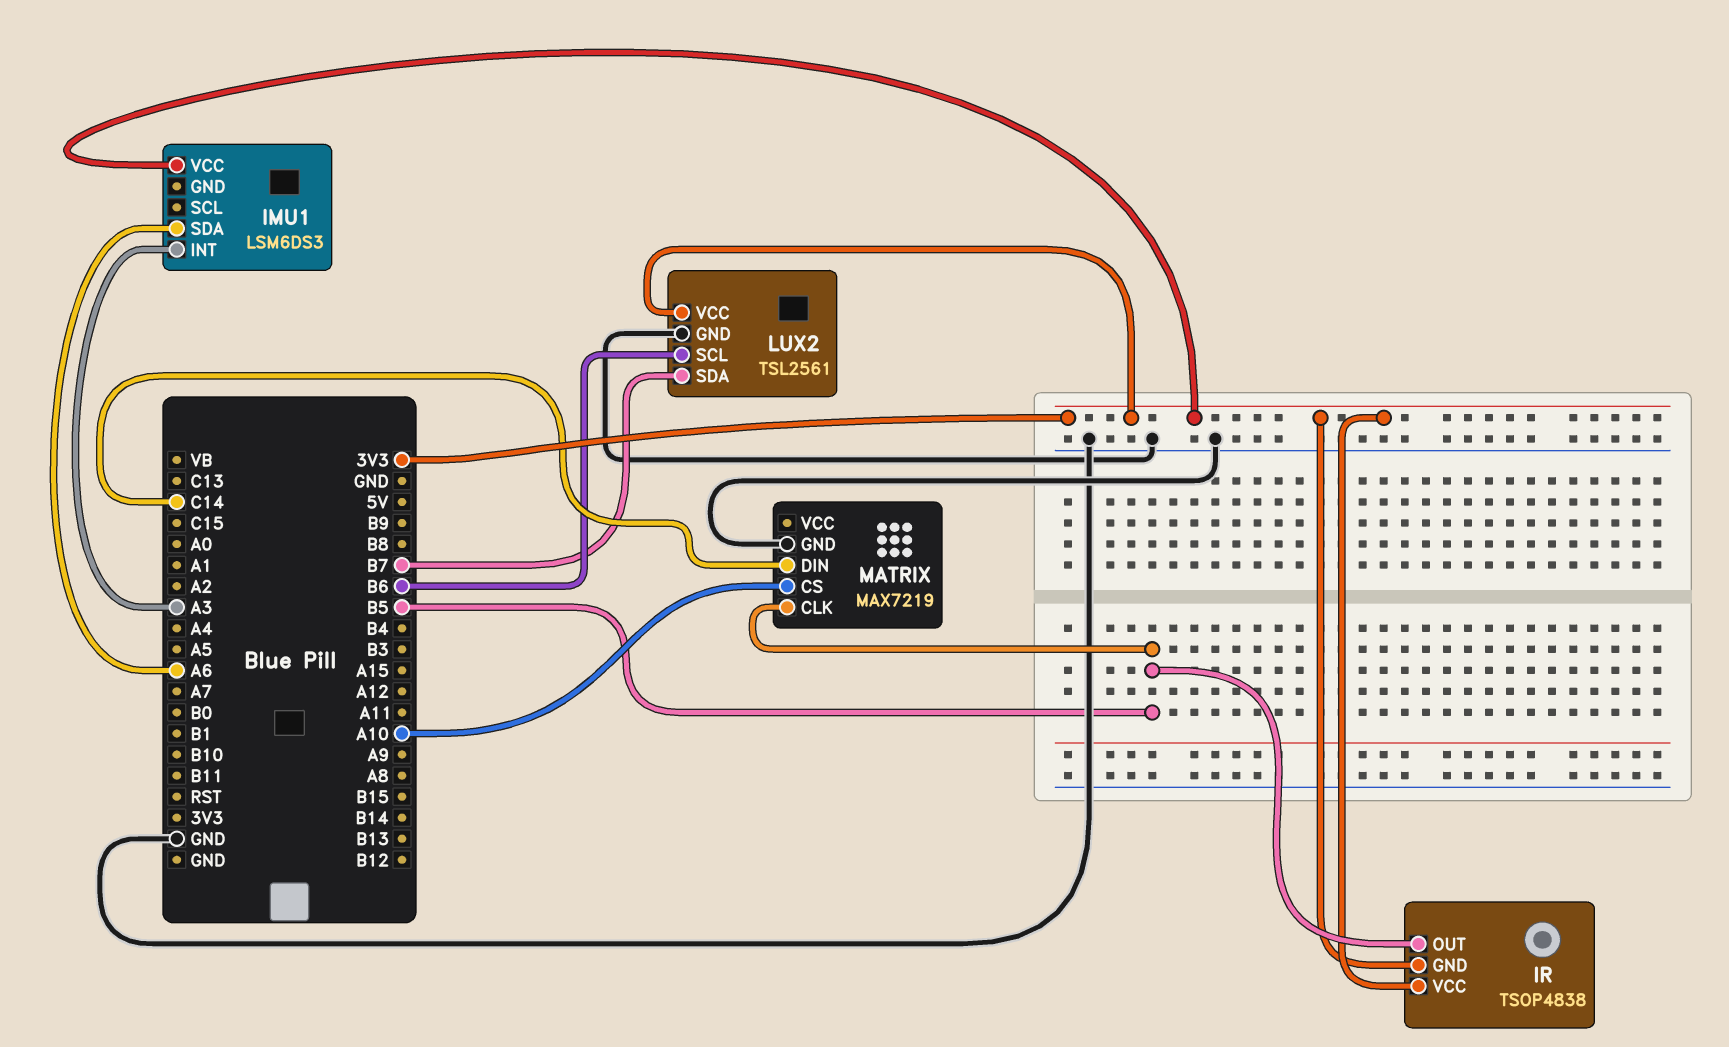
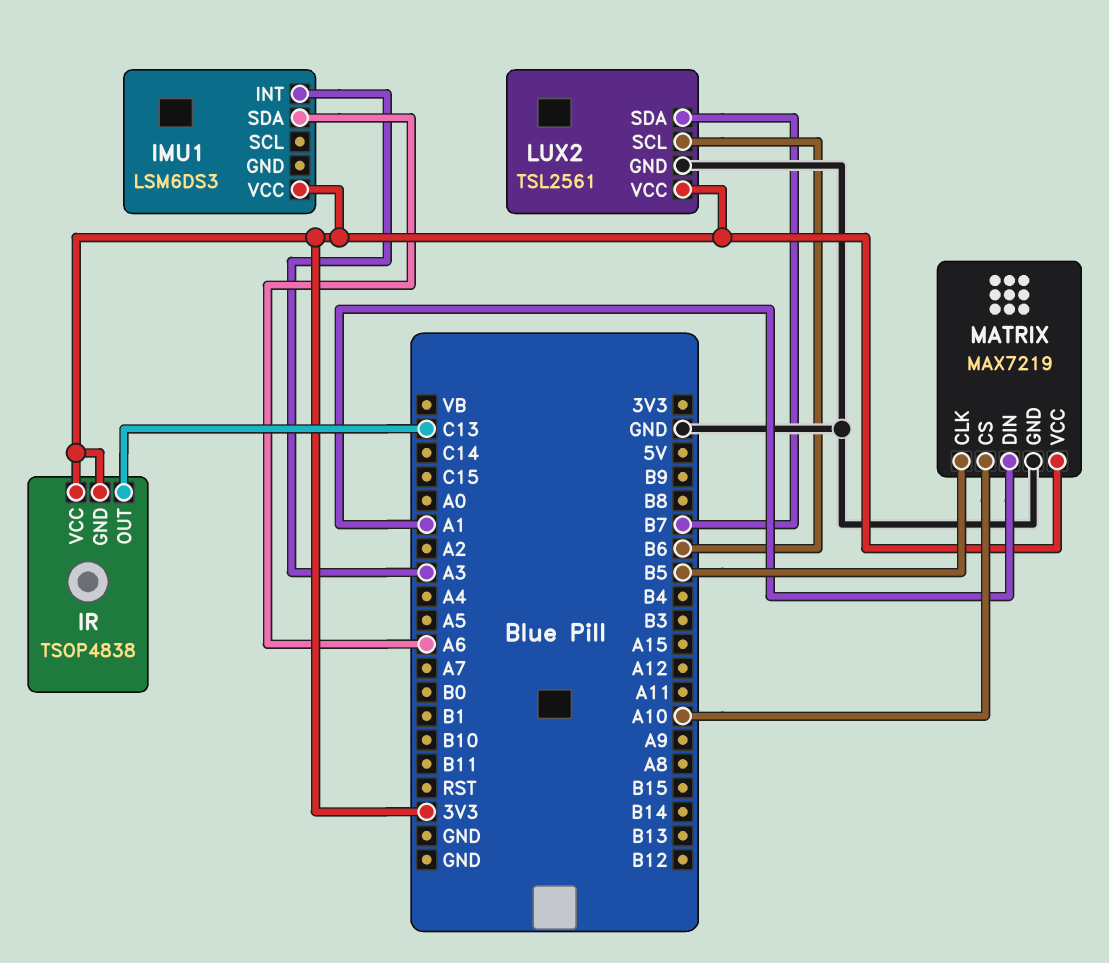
IR pin OUT: B5 -> C13
MATRIX pin DIN: C14 -> A1
MATRIX pin VCC: none -> 3V3

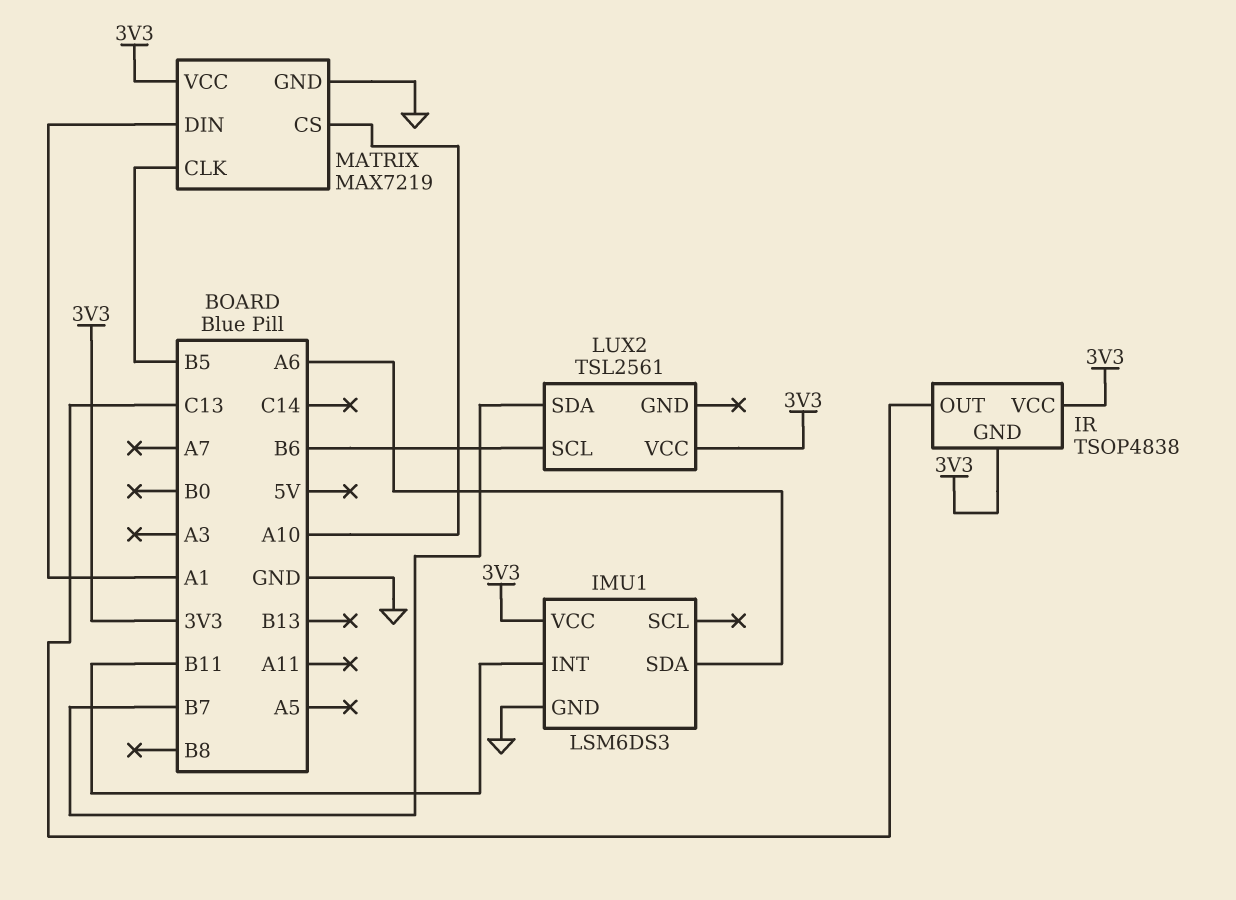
IMU1 pin GND: none -> GND
IMU1 pin INT: A3 -> B11
LUX2 pin GND: GND -> none

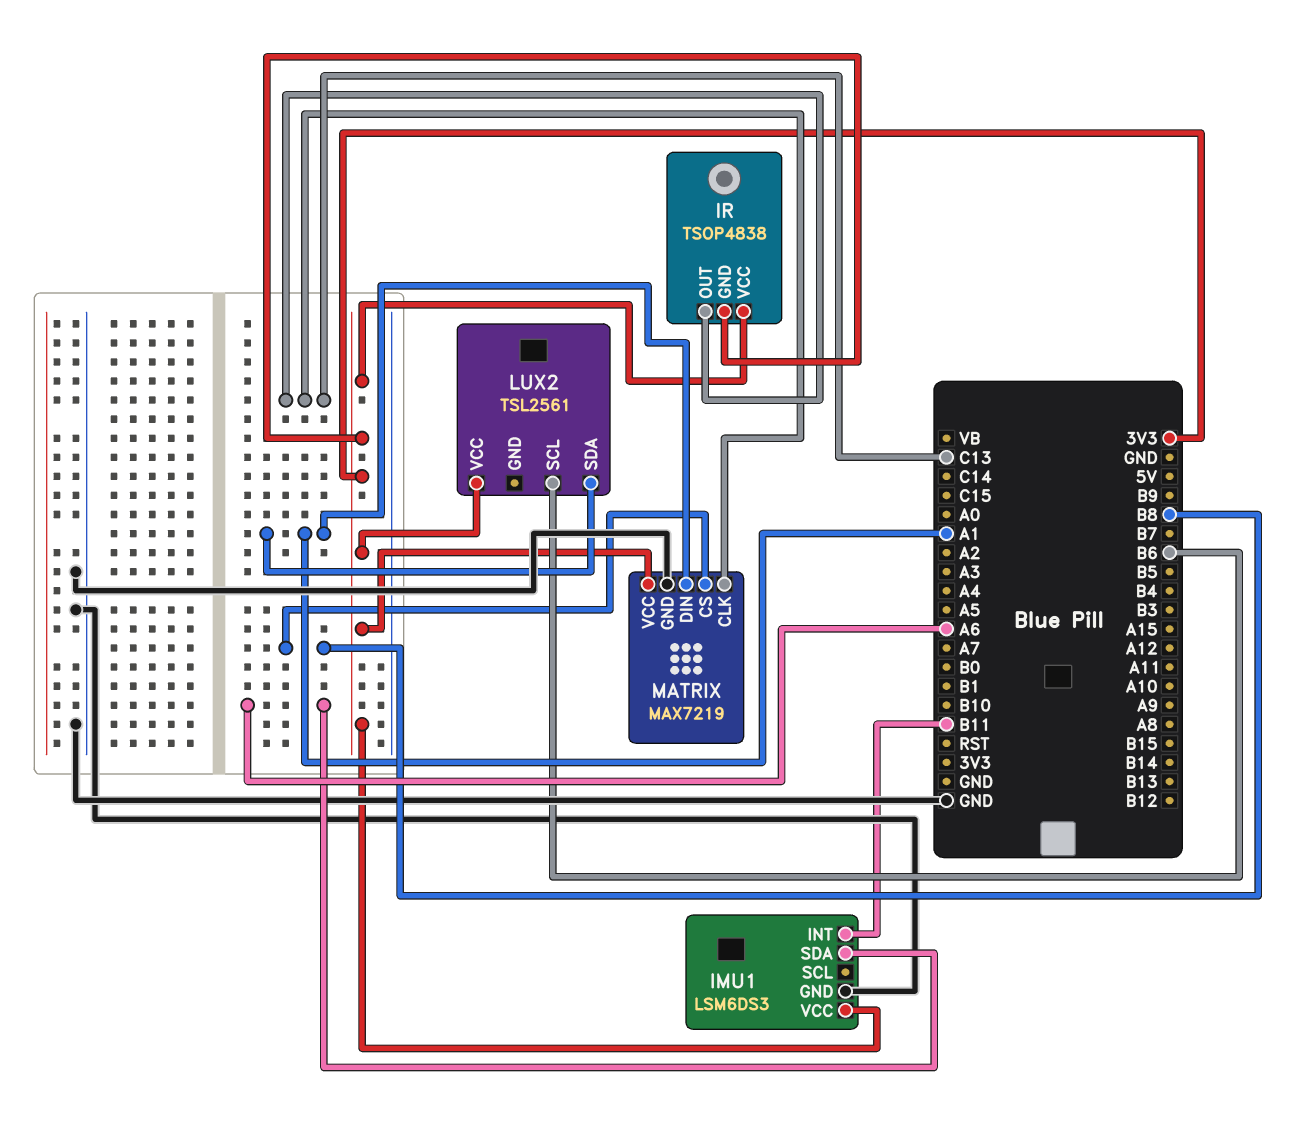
LUX2 pin SDA: B7 -> A1
MATRIX pin CLK: B5 -> C13
MATRIX pin CS: A10 -> B8

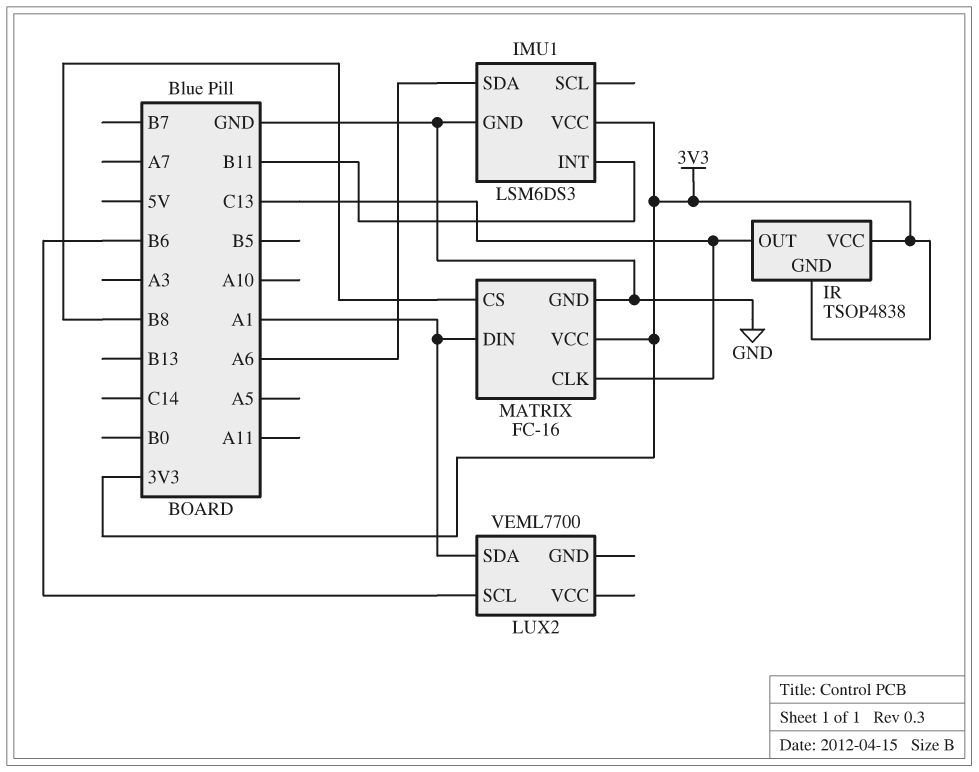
LUX2: TSL2561 -> VEML7700
LUX2 pin VCC: 3V3 -> none
MATRIX: MAX7219 -> FC-16

